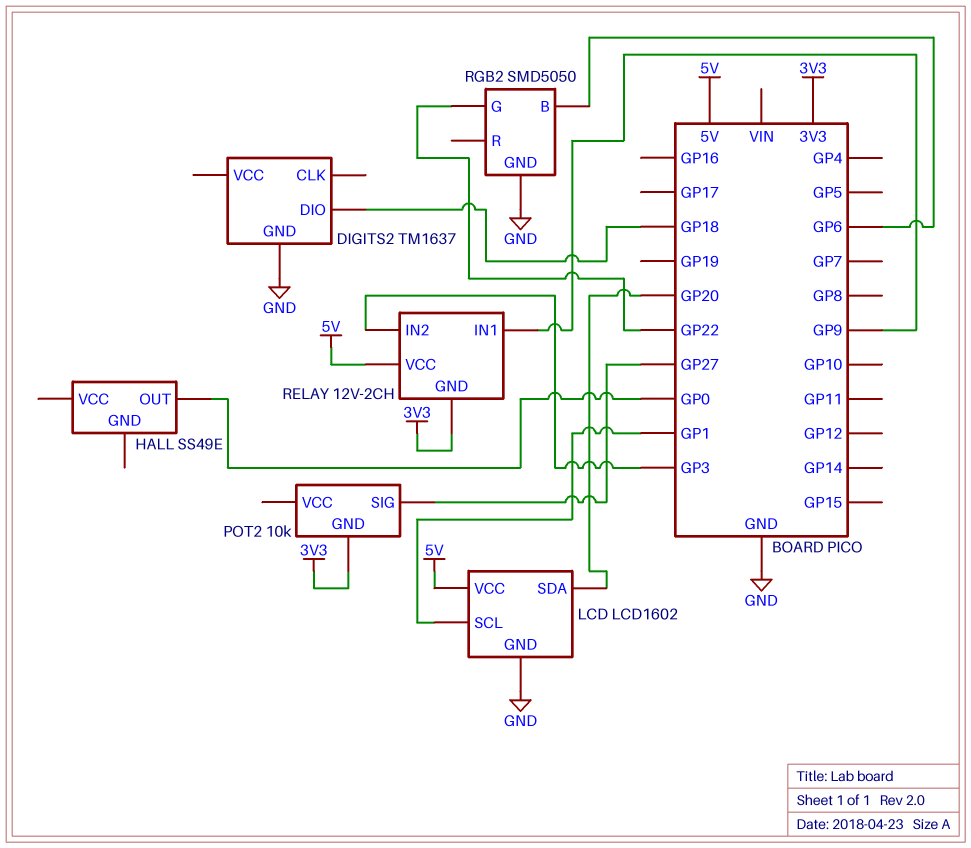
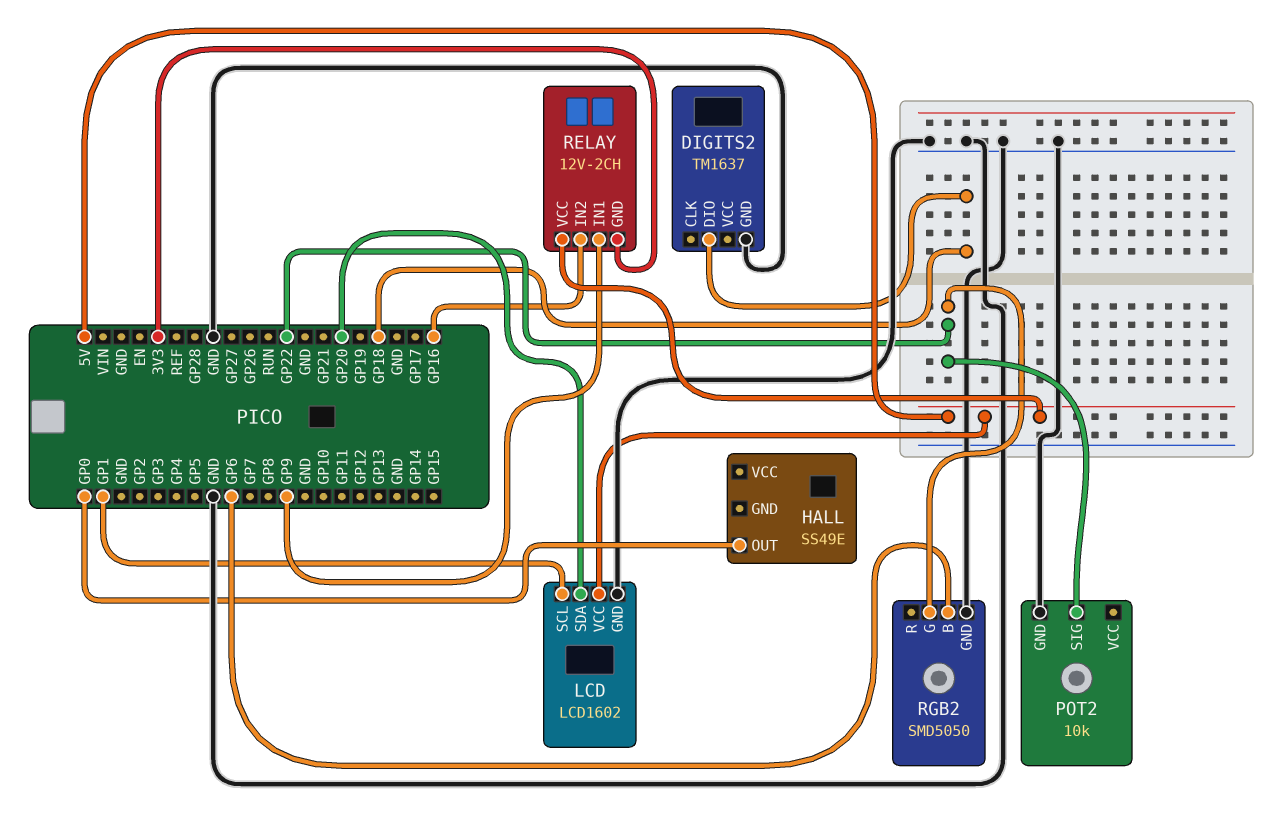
POT2 pin GND: 3V3 -> GND
POT2 pin SIG: GP27 -> GP22
RELAY pin IN2: GP3 -> GP16

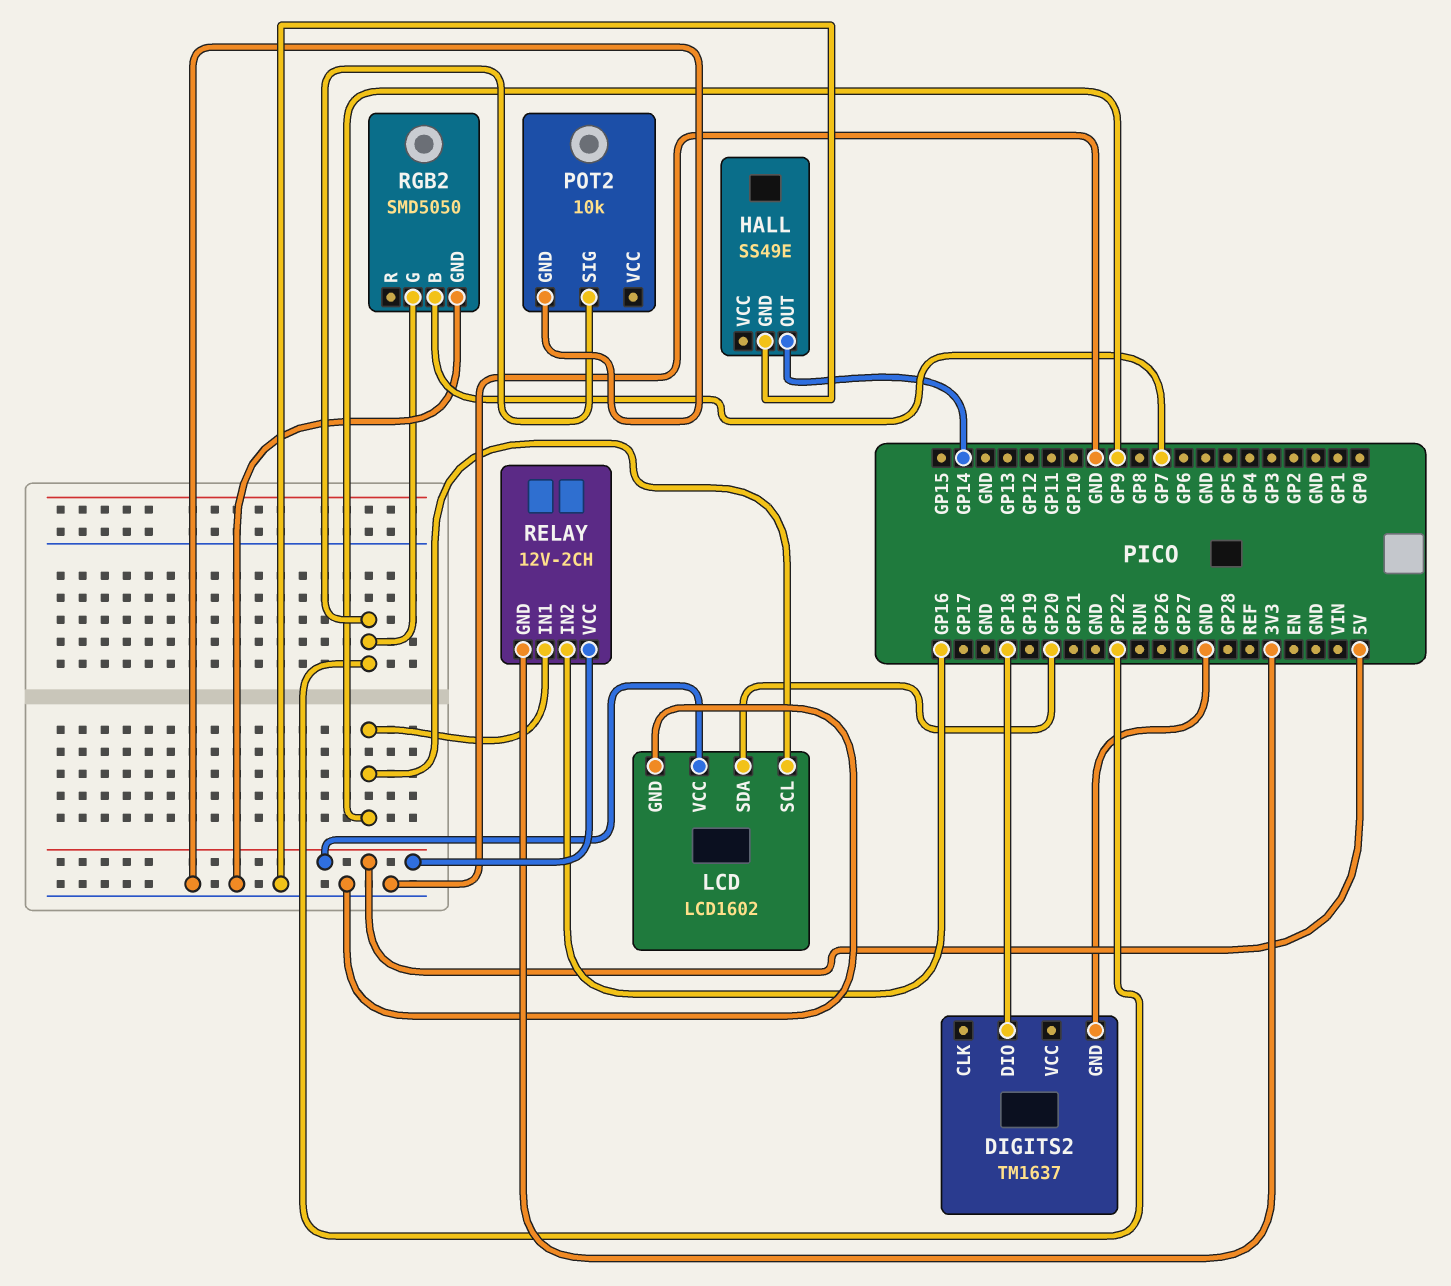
HALL pin GND: none -> GND
HALL pin OUT: GP0 -> GP14
LCD pin SCL: GP1 -> GP9
RGB2 pin B: GP6 -> GP7

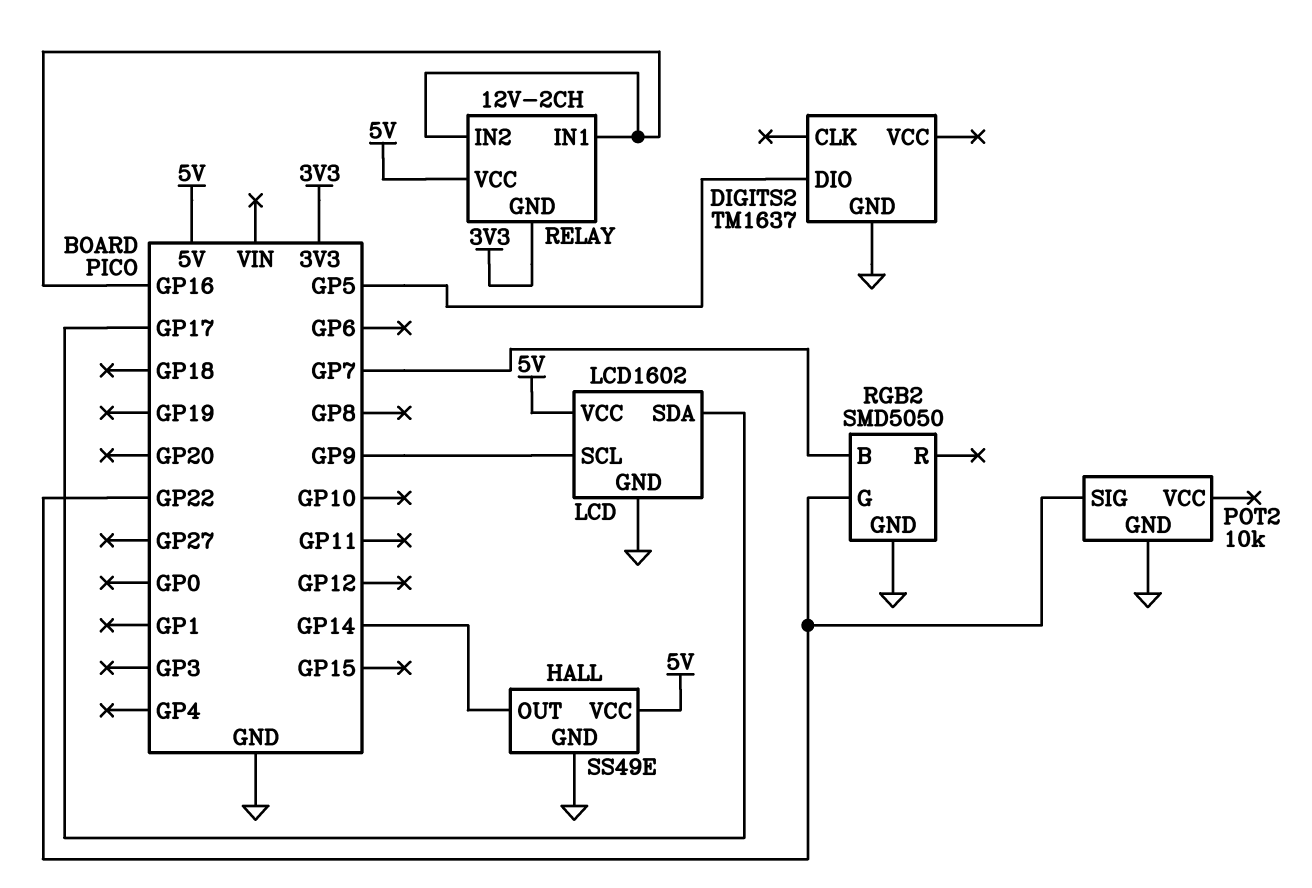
DIGITS2 pin DIO: GP18 -> GP5
HALL pin VCC: none -> 5V
LCD pin SDA: GP20 -> GP17
RELAY pin IN1: GP9 -> GP16

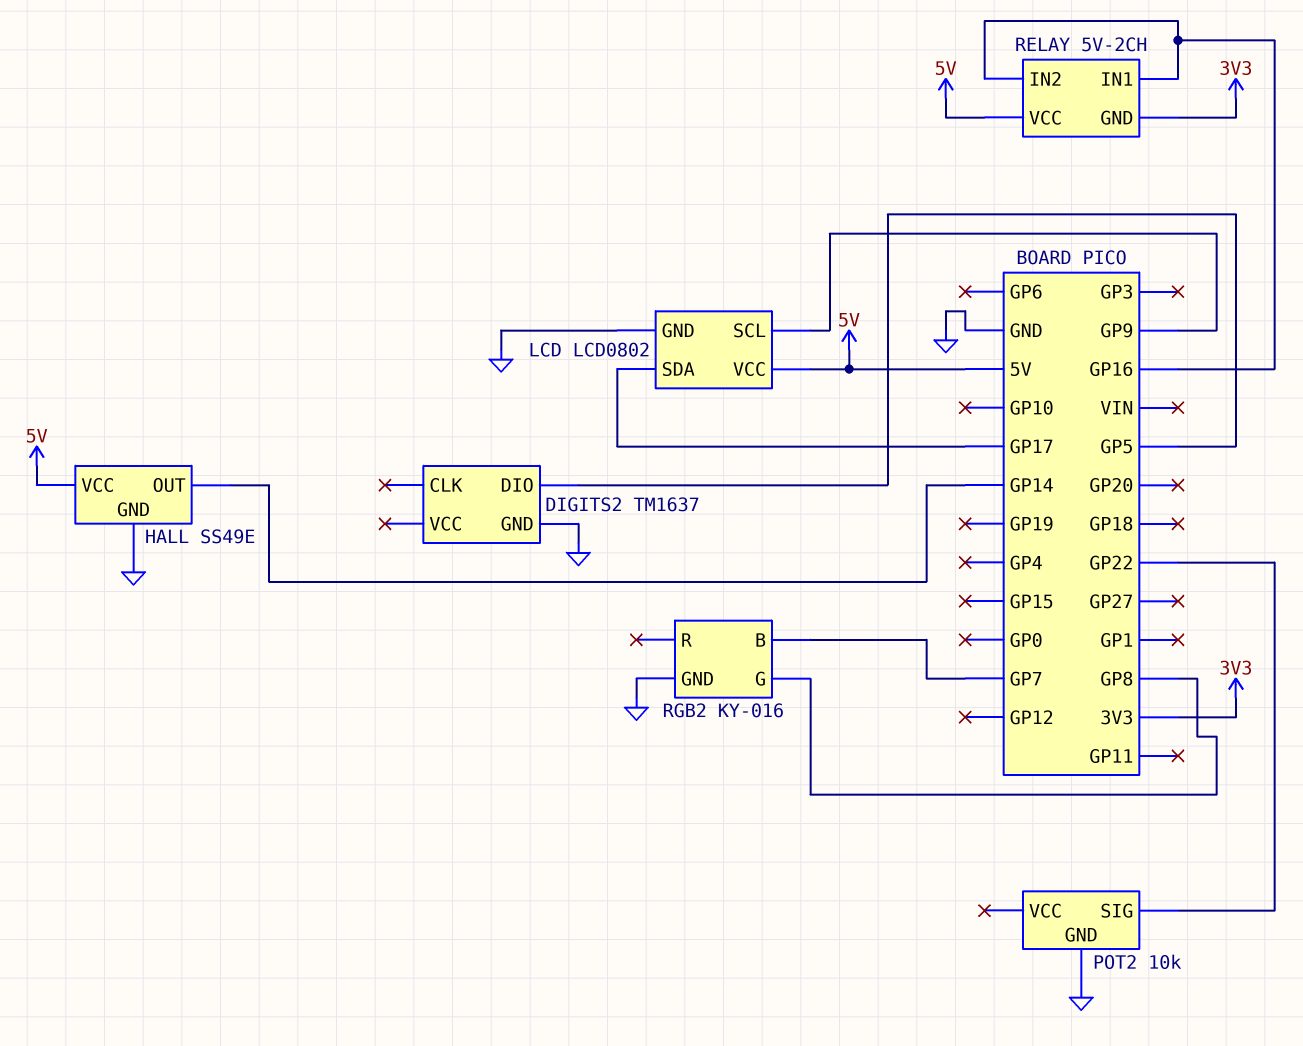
LCD: LCD1602 -> LCD0802
RELAY: 12V-2CH -> 5V-2CH
RGB2: SMD5050 -> KY-016
RGB2 pin G: GP22 -> GP8

